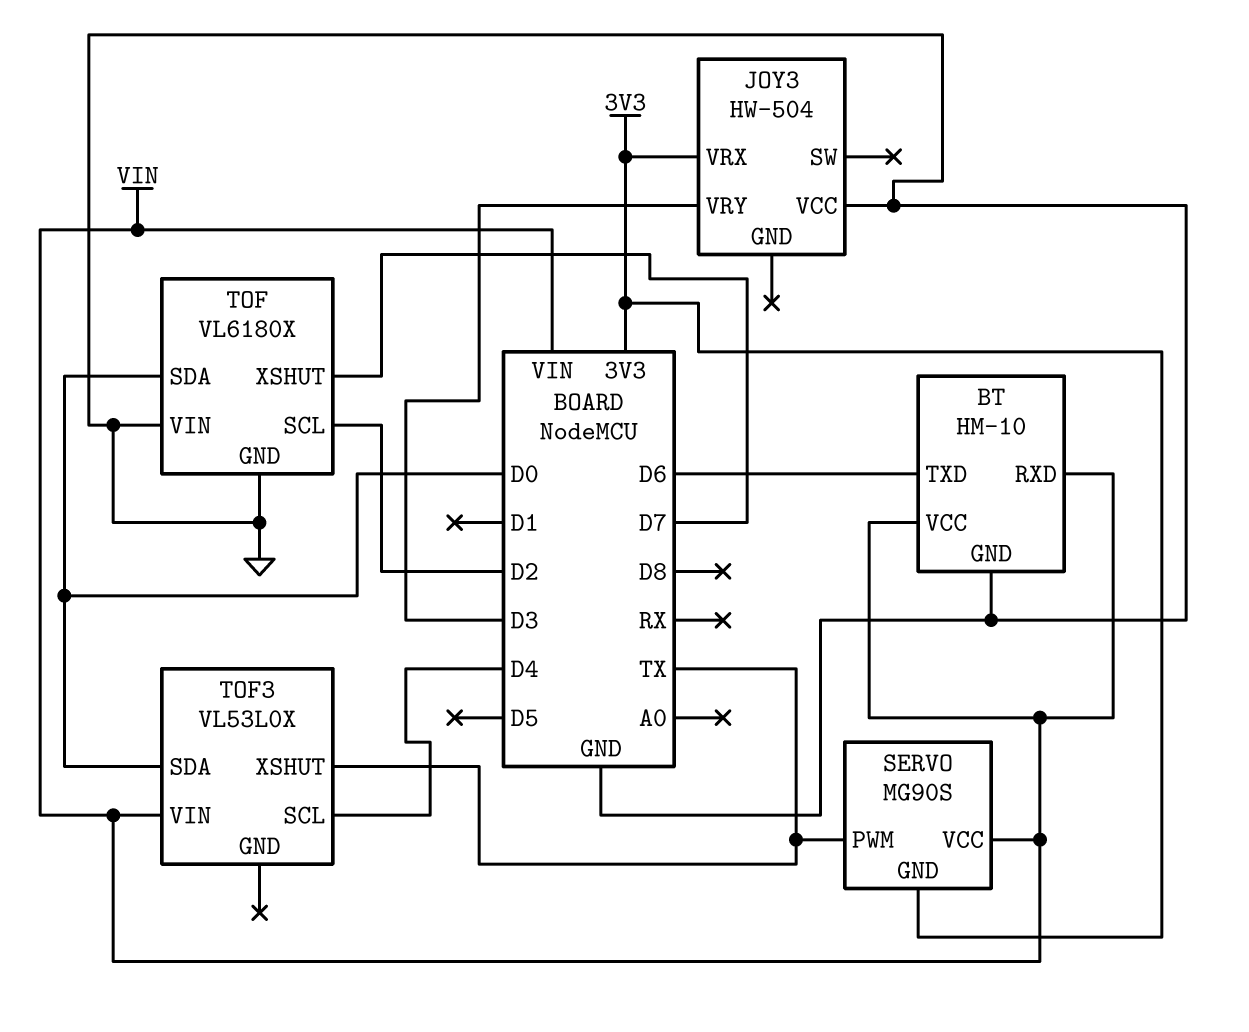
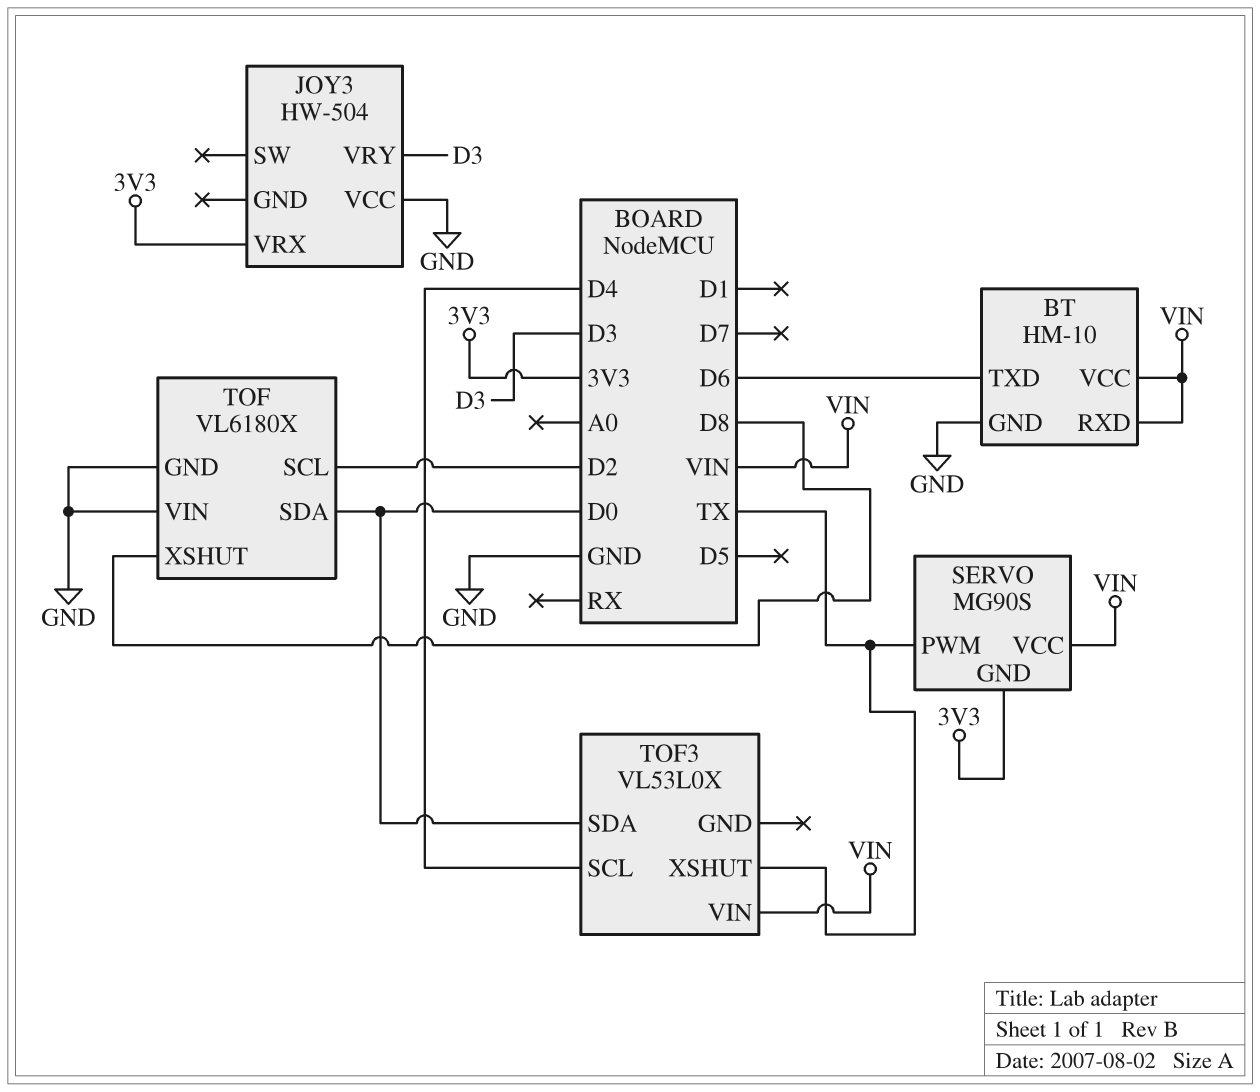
TOF pin XSHUT: D7 -> D8

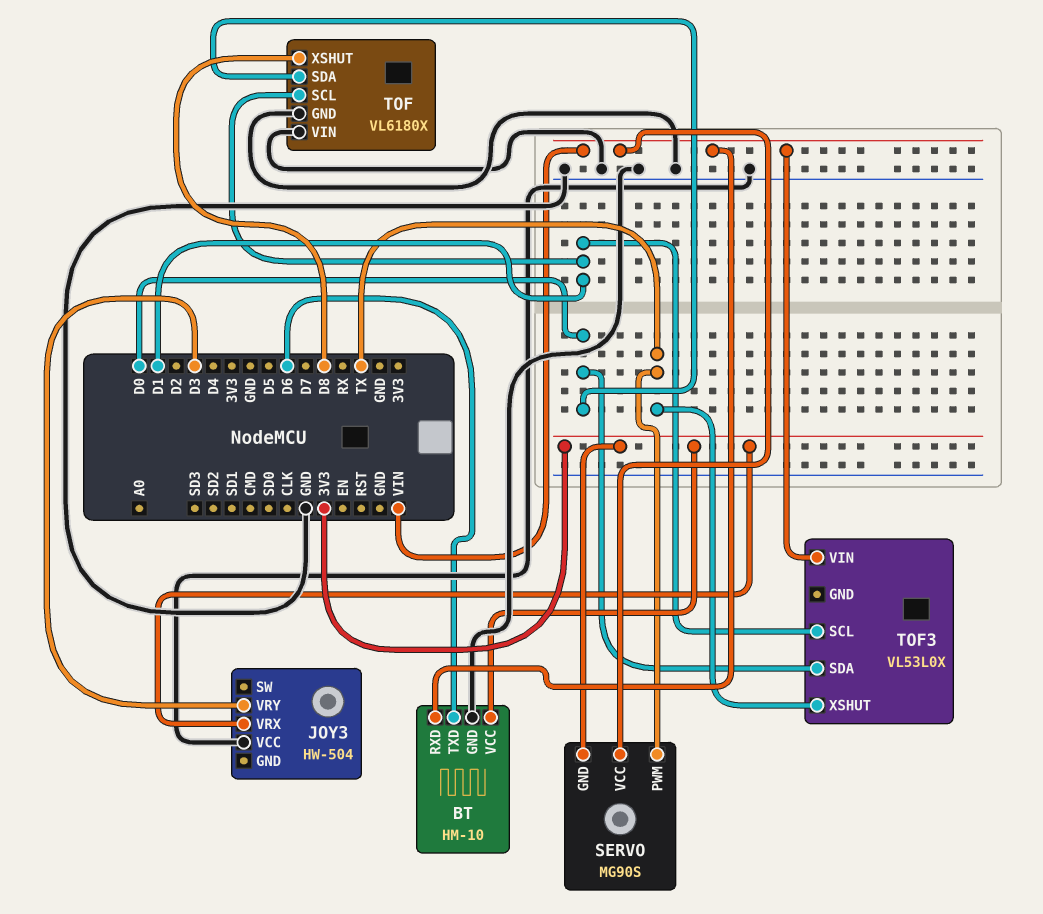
BT pin VCC: VIN -> 3V3
TOF pin SCL: D2 -> D1
TOF3 pin SCL: D4 -> D1

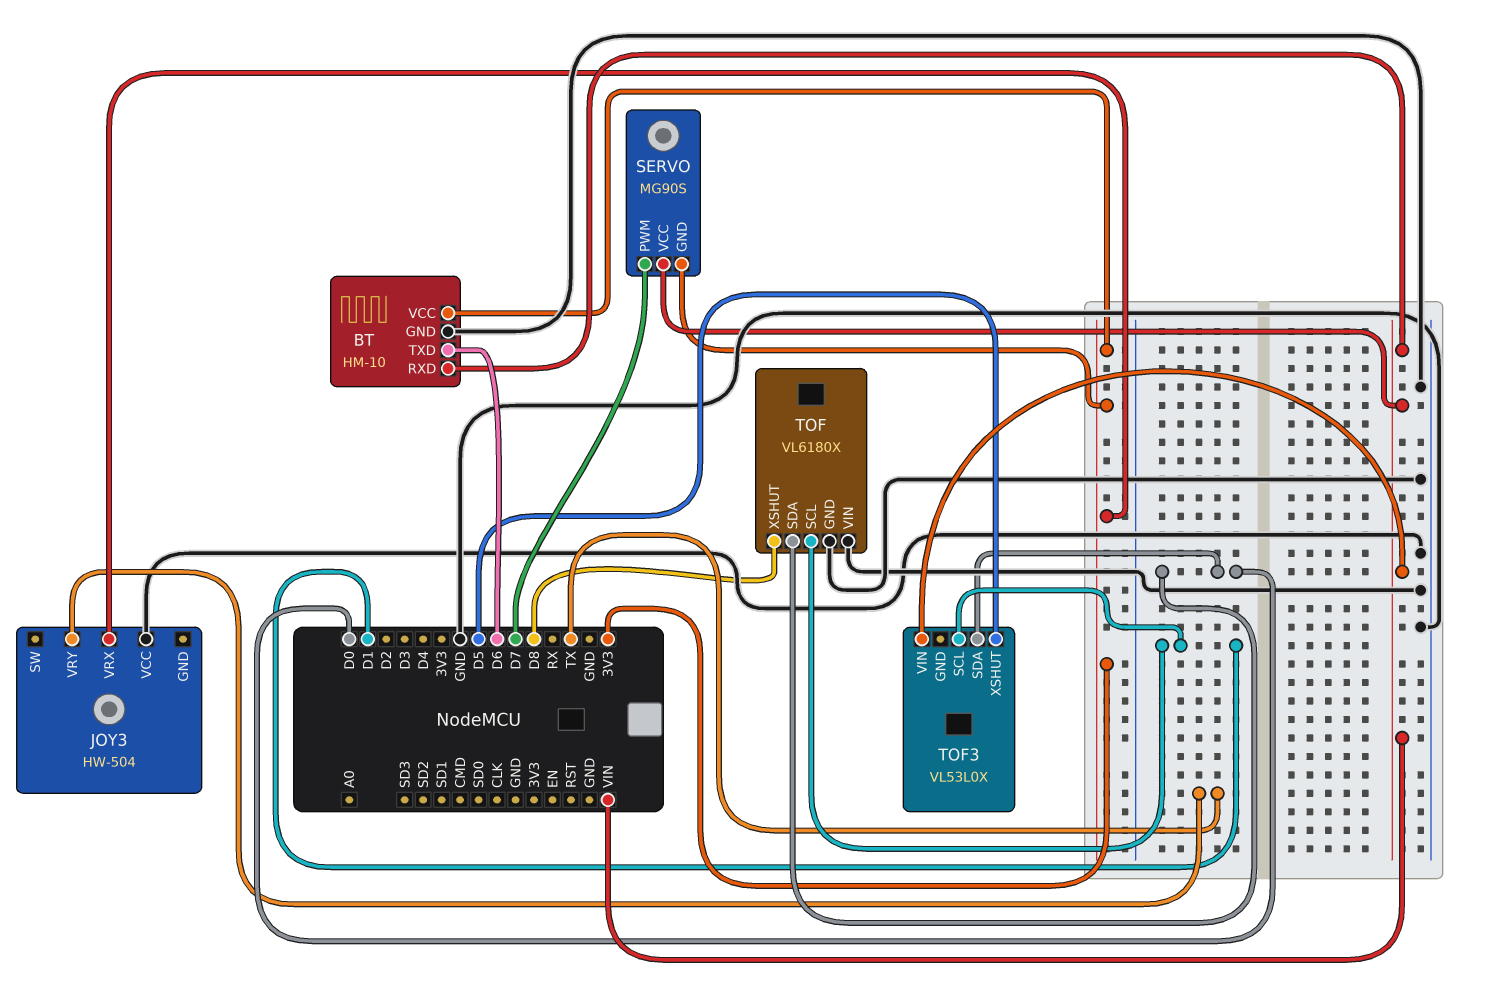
JOY3 pin VRY: D3 -> TX
SERVO pin PWM: TX -> D7
TOF3 pin XSHUT: TX -> D5

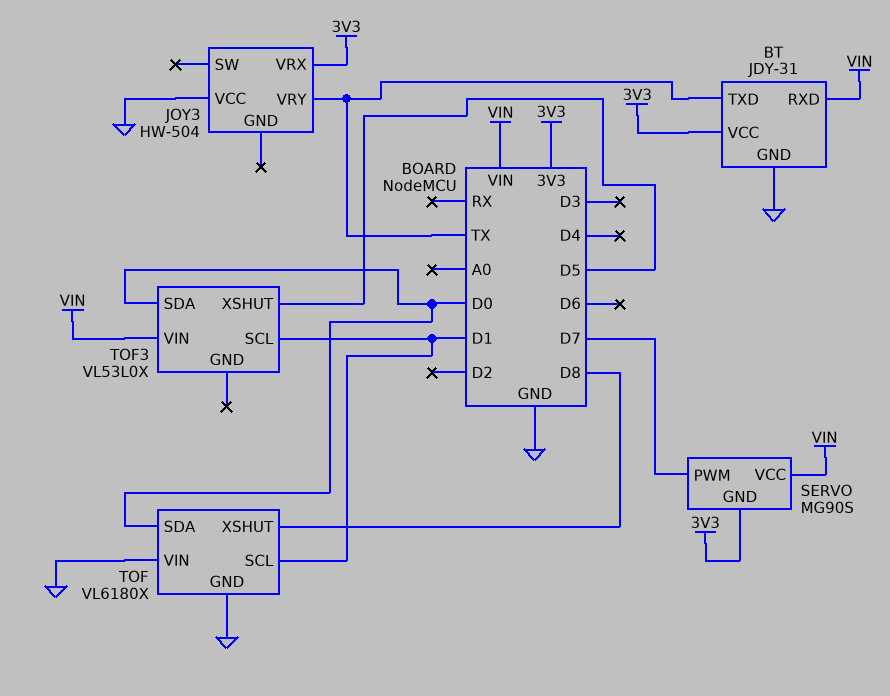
BT: HM-10 -> JDY-31
BT pin TXD: D6 -> TX

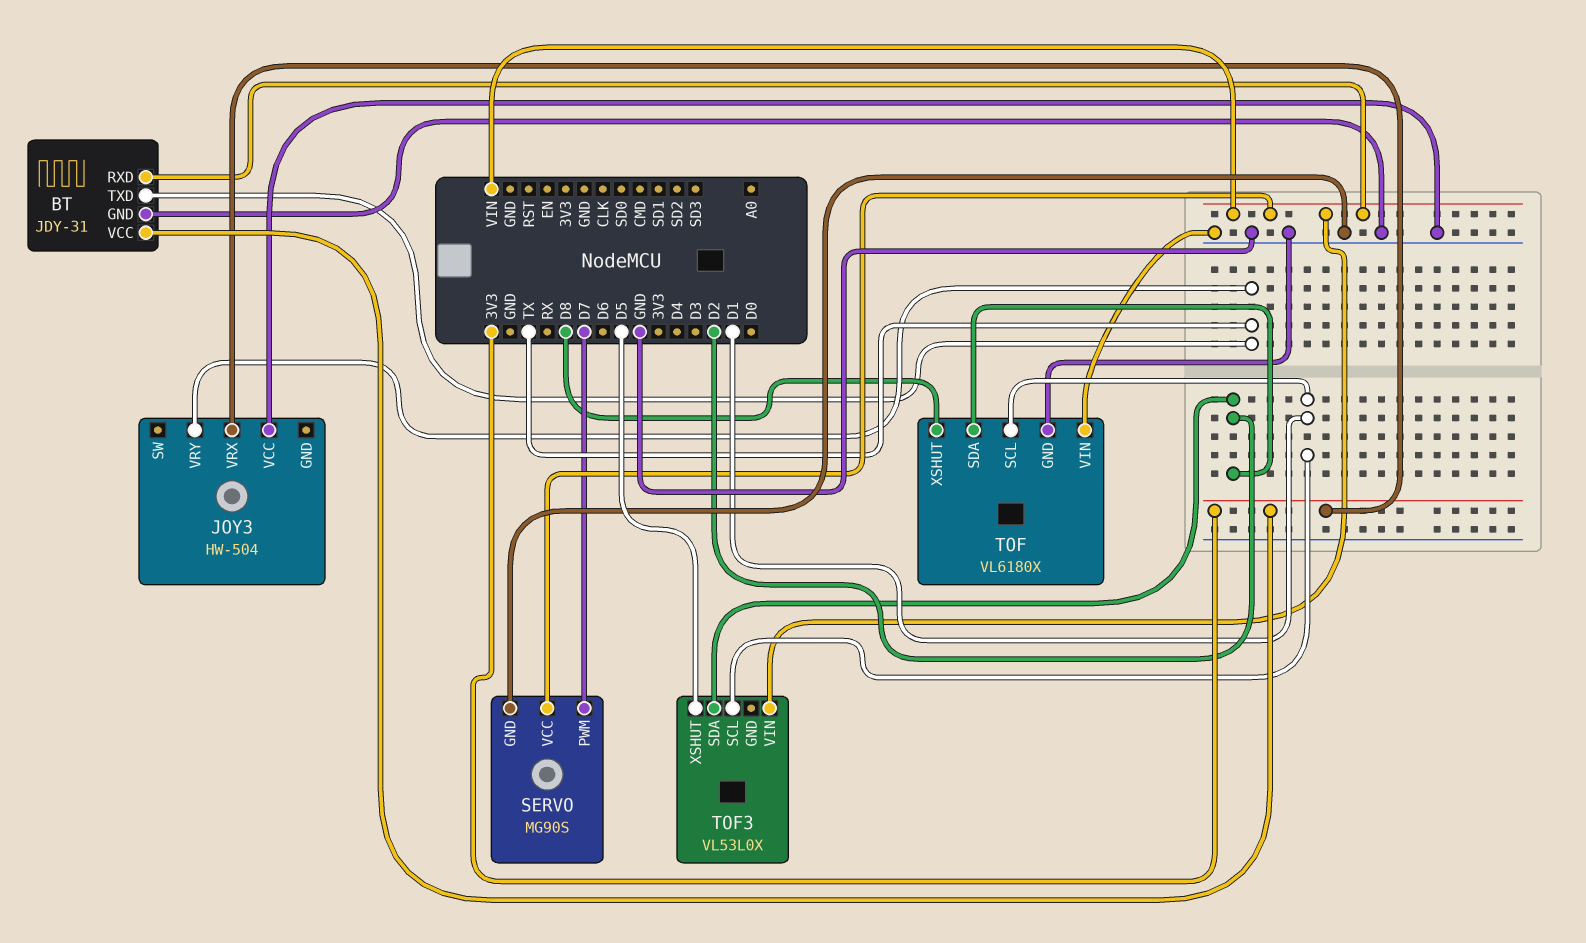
SERVO pin GND: 3V3 -> GND
TOF pin SDA: D0 -> D2
TOF3 pin SDA: D0 -> D2

